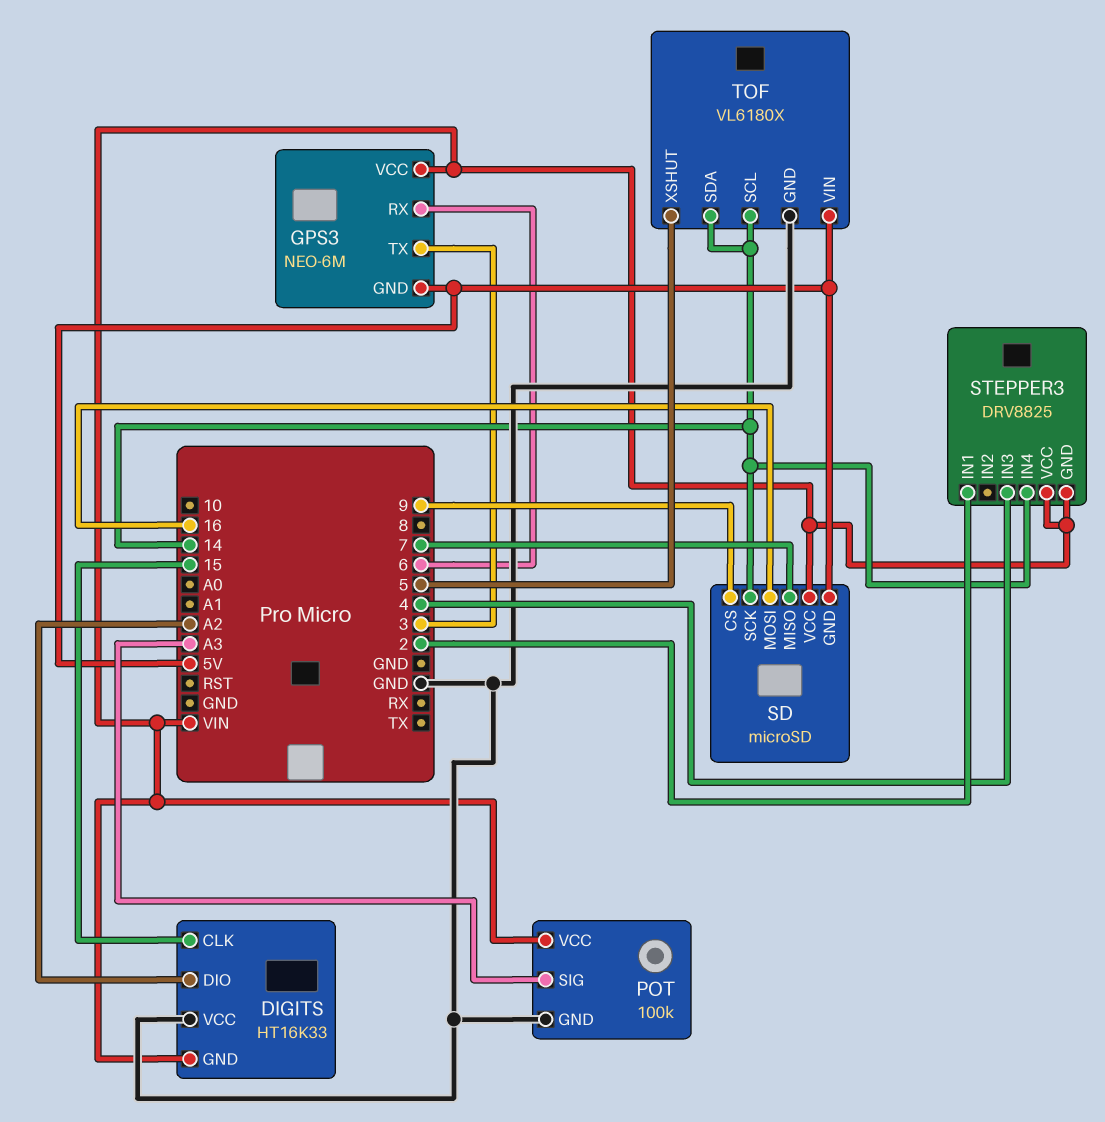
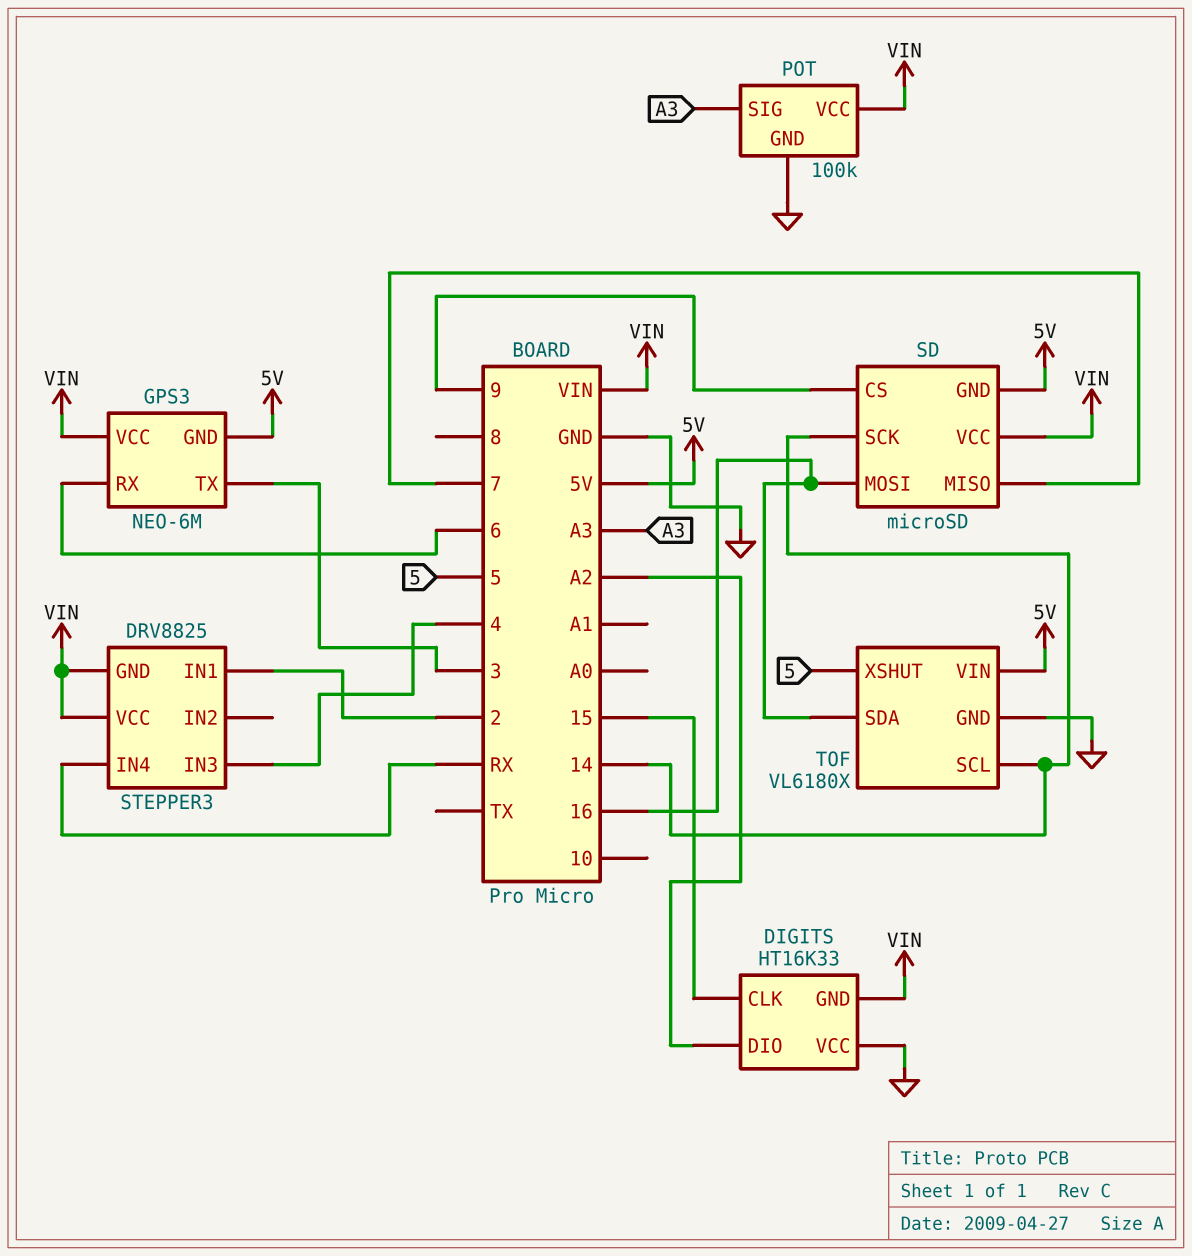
STEPPER3 pin IN4: 14 -> RX
TOF pin SDA: 14 -> 16

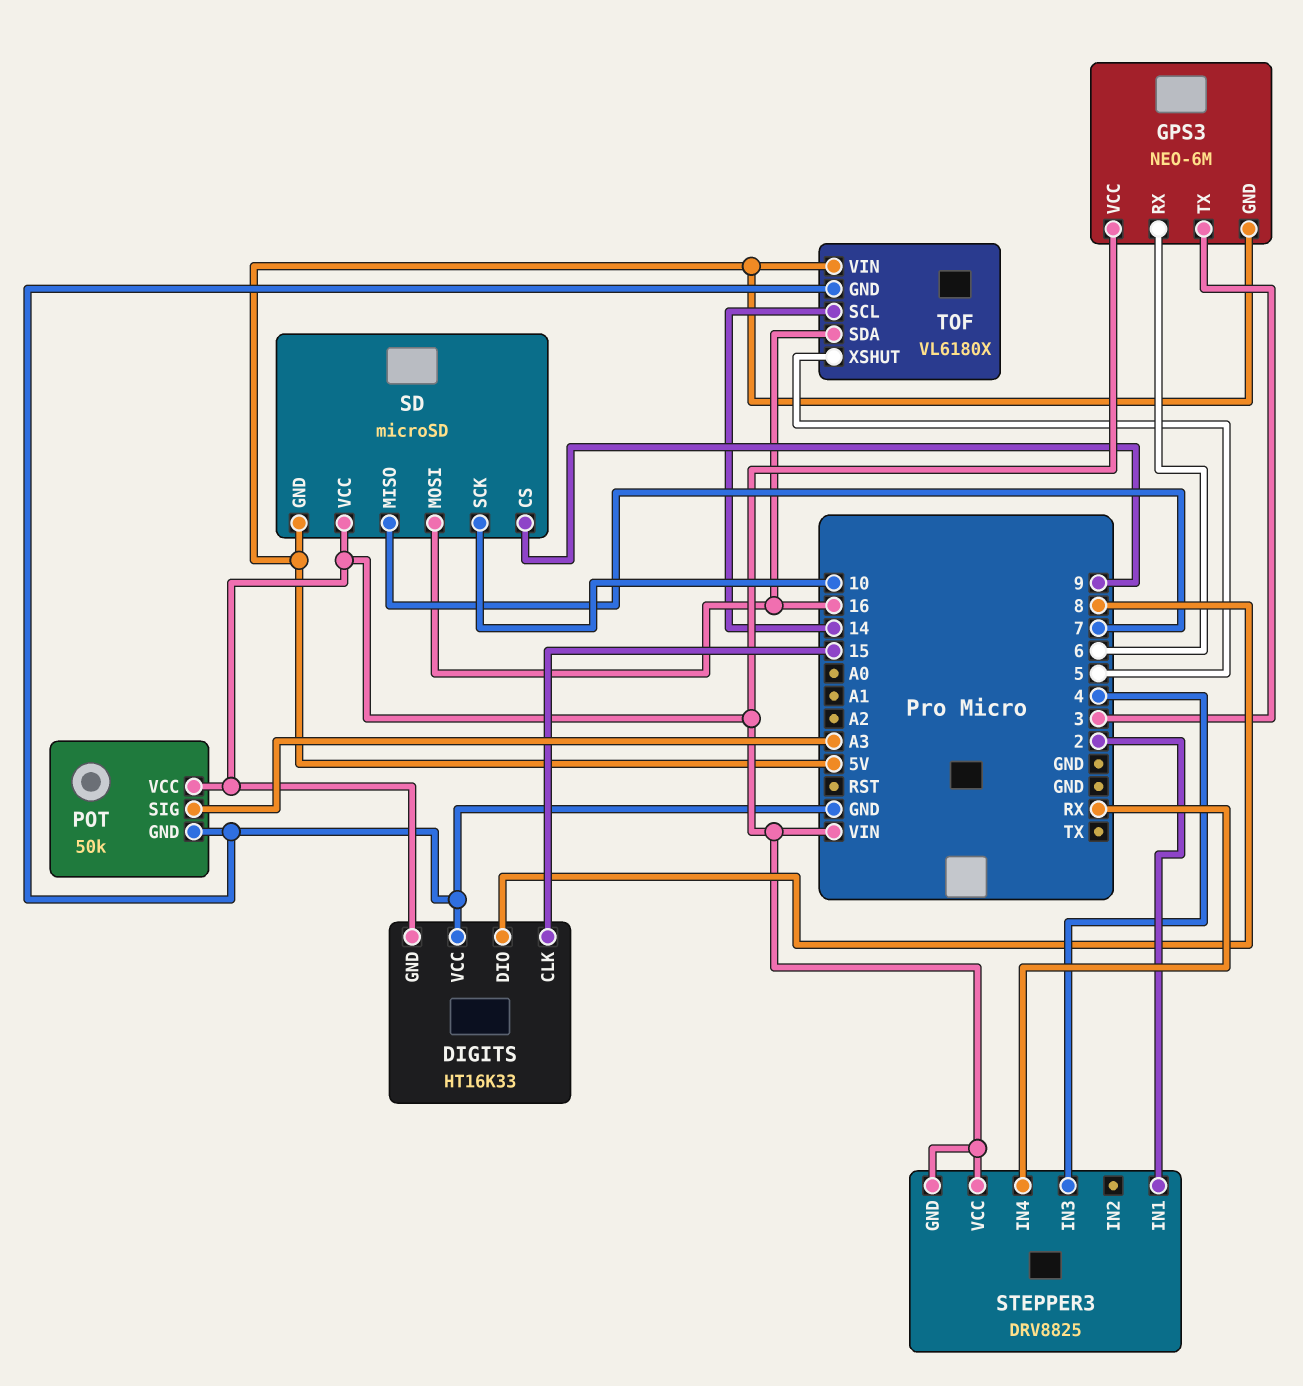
DIGITS pin DIO: A2 -> 8
POT: 100k -> 50k
SD pin SCK: 14 -> 10

